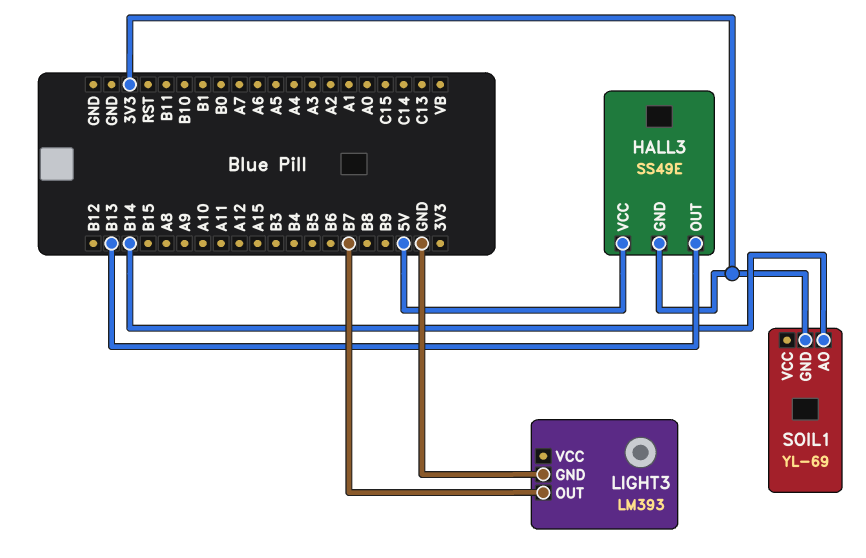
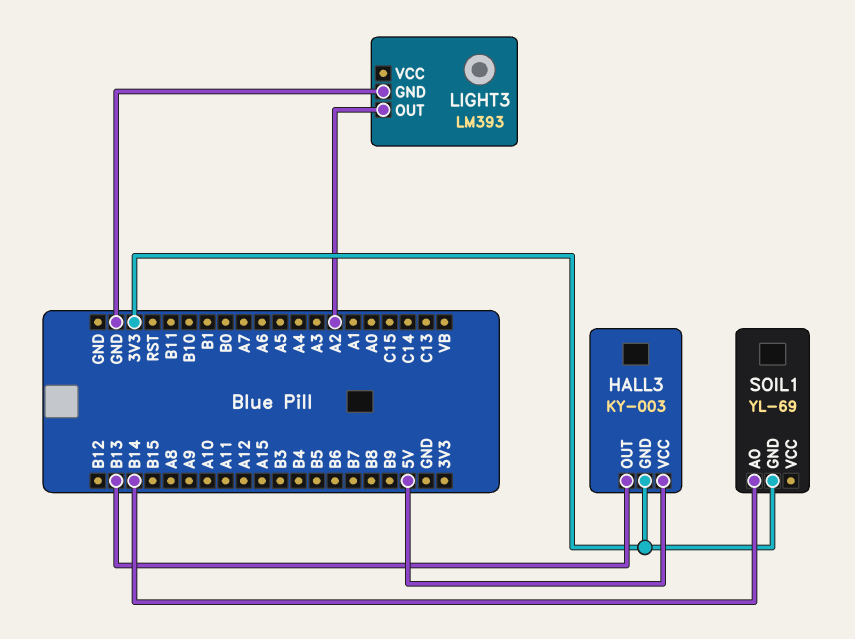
HALL3: SS49E -> KY-003
LIGHT3 pin OUT: B7 -> A2

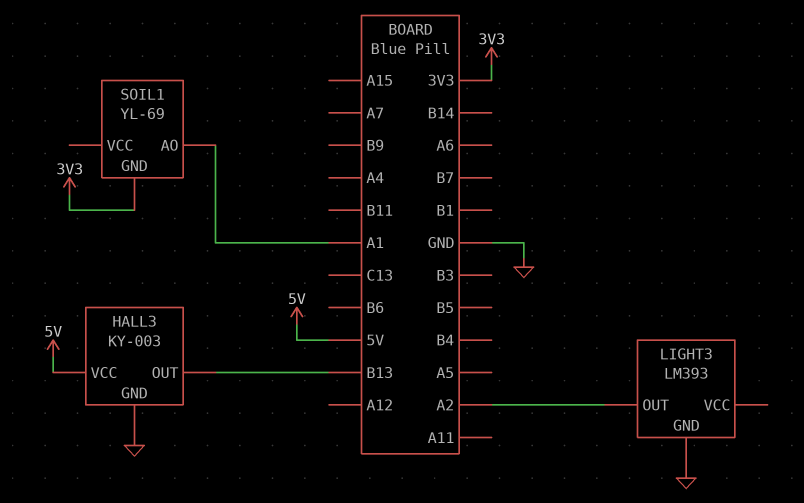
HALL3 pin GND: 3V3 -> GND
SOIL1 pin AO: B14 -> A1

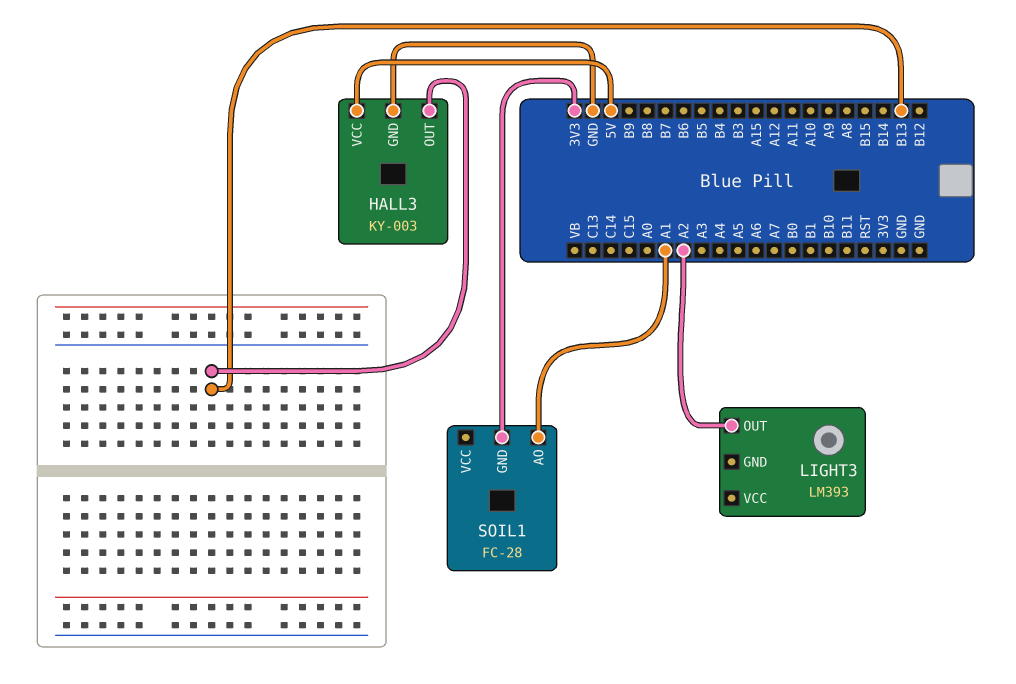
LIGHT3 pin GND: GND -> none
SOIL1: YL-69 -> FC-28

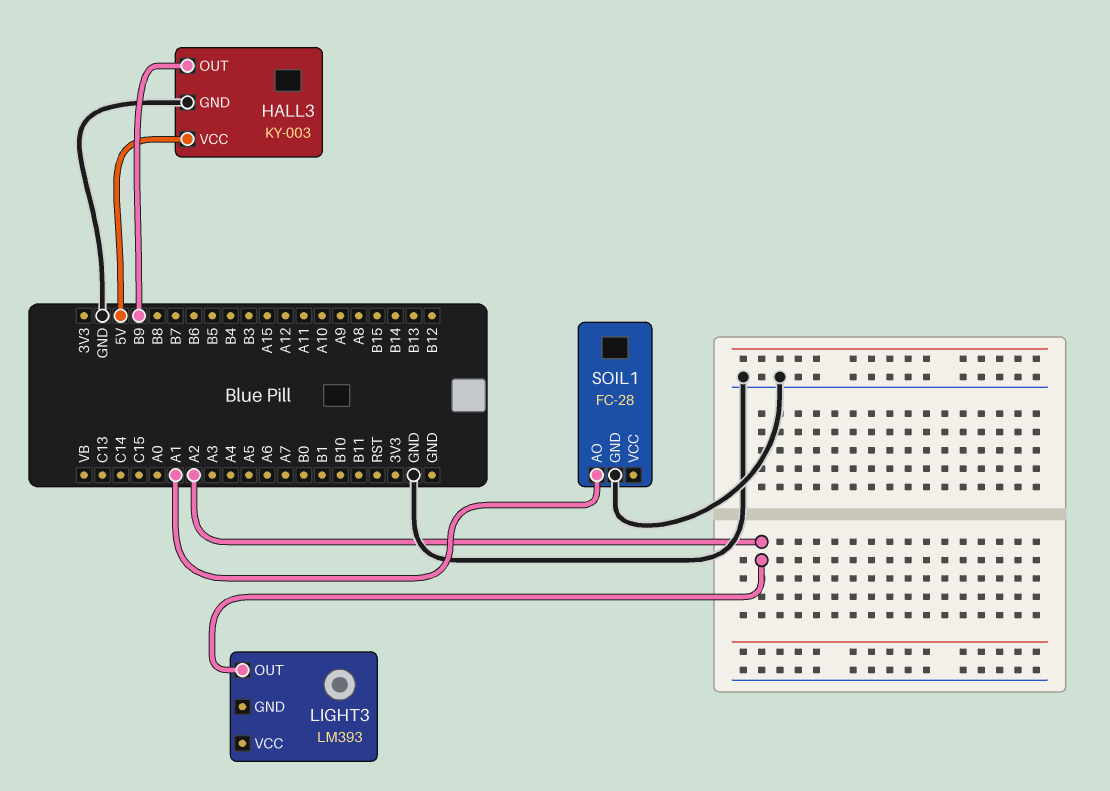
HALL3 pin OUT: B13 -> B9
SOIL1 pin GND: 3V3 -> GND

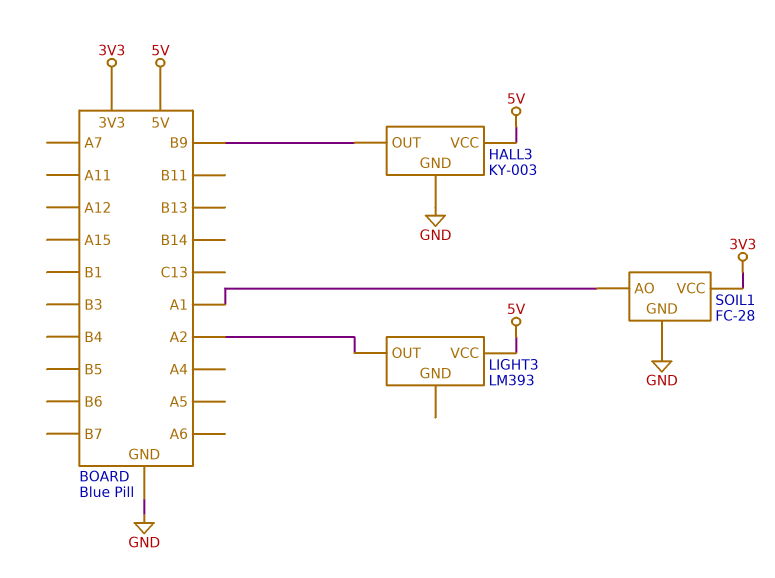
LIGHT3 pin VCC: none -> 5V
SOIL1 pin VCC: none -> 3V3

